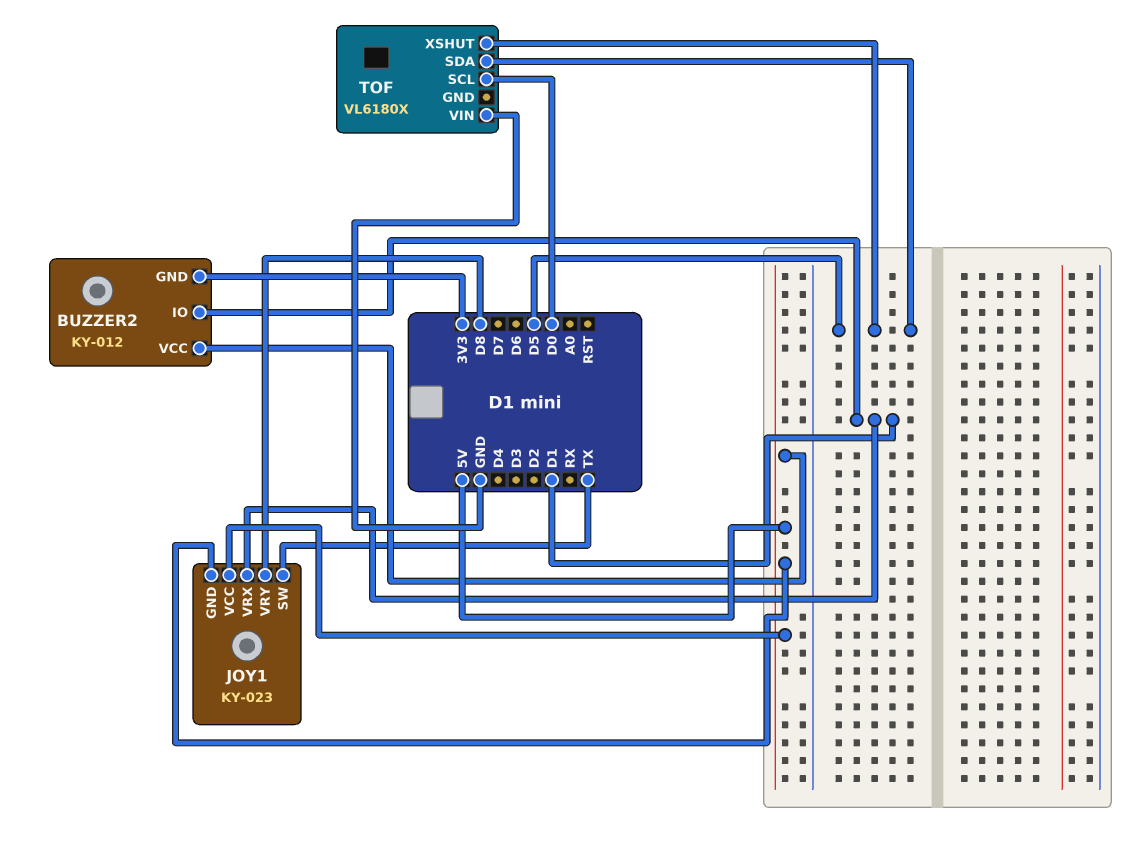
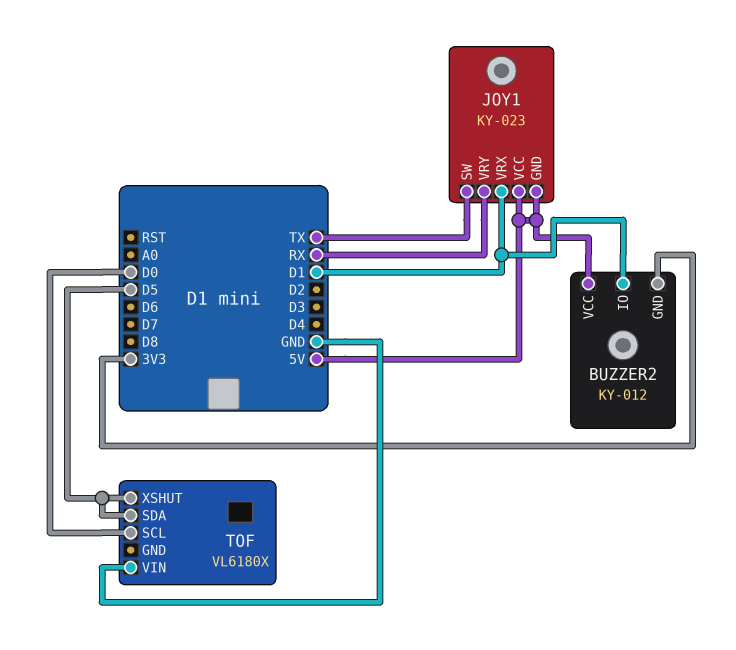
JOY1 pin VRY: D8 -> RX

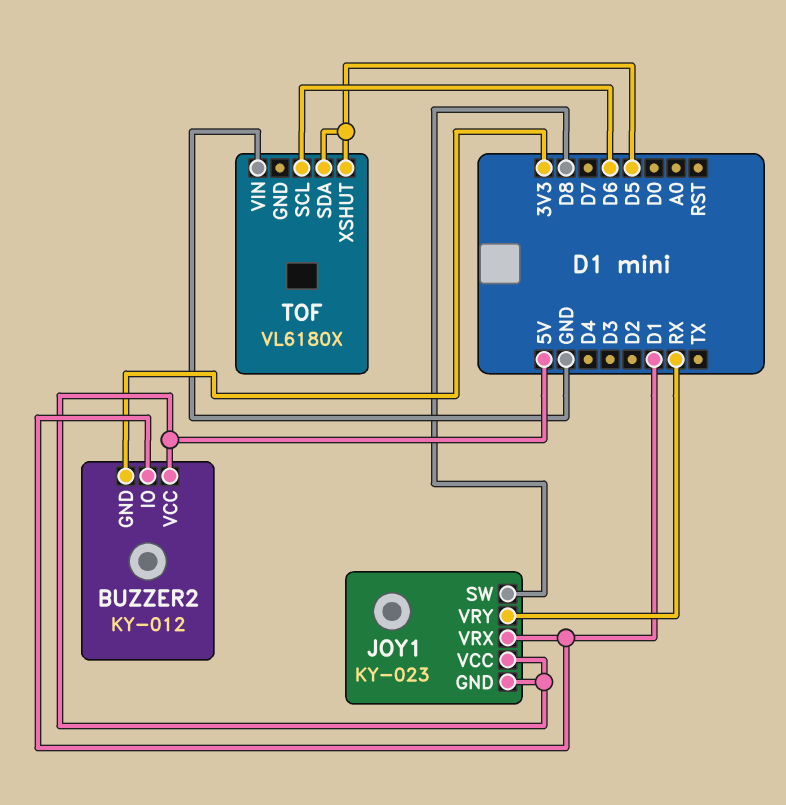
JOY1 pin SW: TX -> D8
TOF pin SCL: D0 -> D6

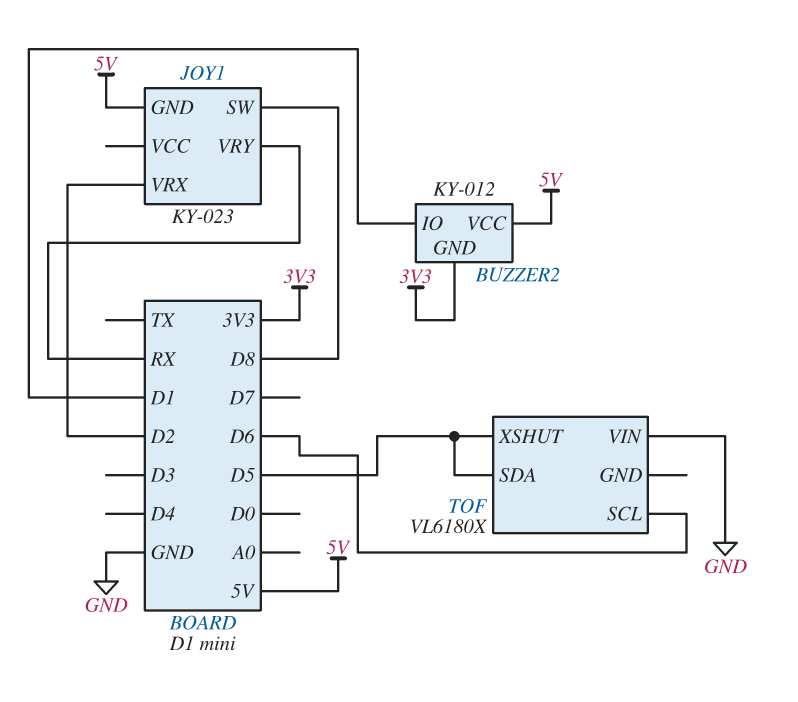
JOY1 pin VCC: 5V -> none
JOY1 pin VRX: D1 -> D2

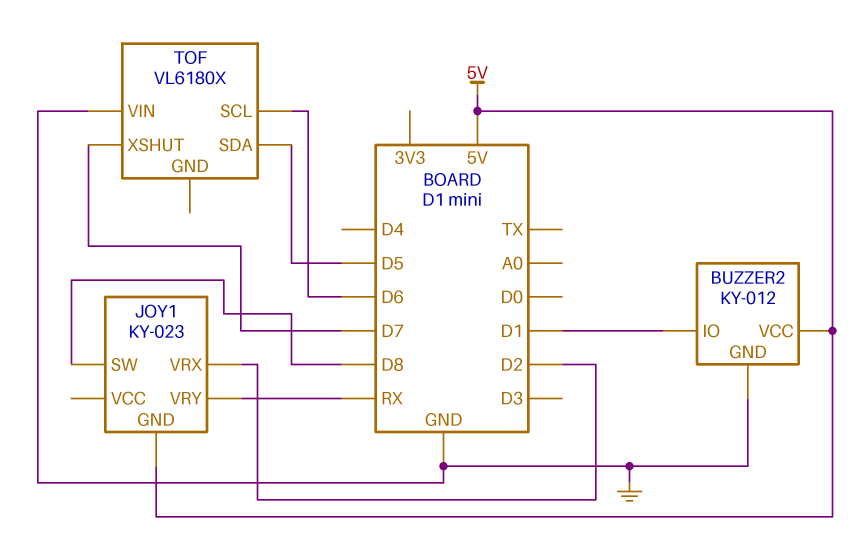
BUZZER2 pin GND: 3V3 -> GND
TOF pin XSHUT: D5 -> D7

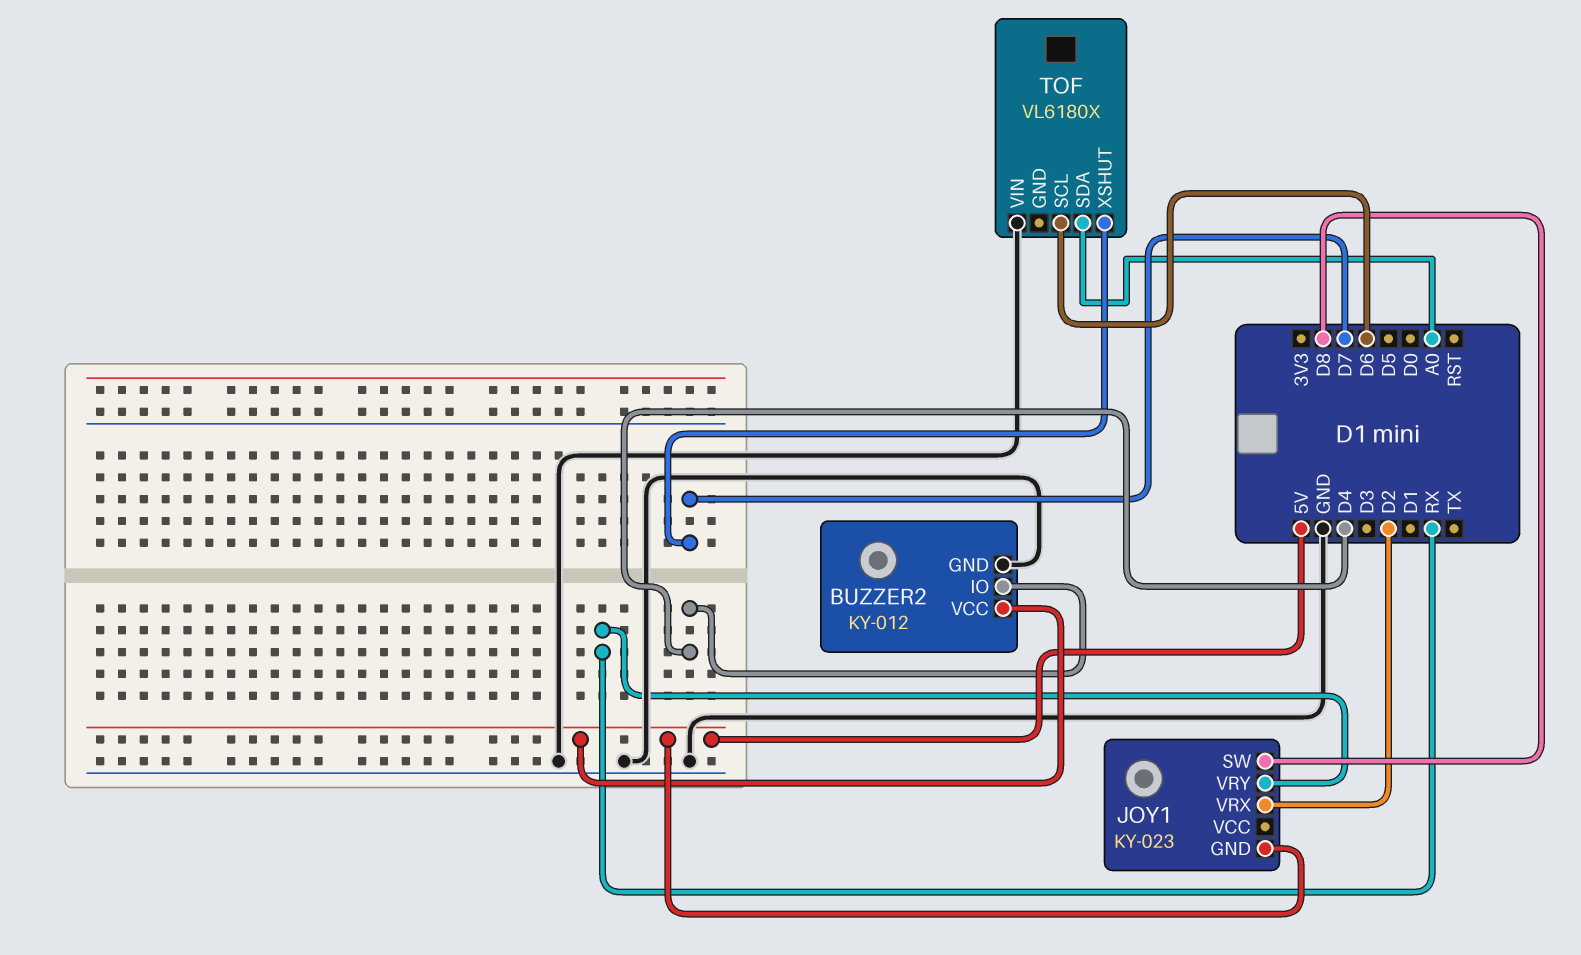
BUZZER2 pin IO: D1 -> D4
TOF pin SDA: D5 -> A0

